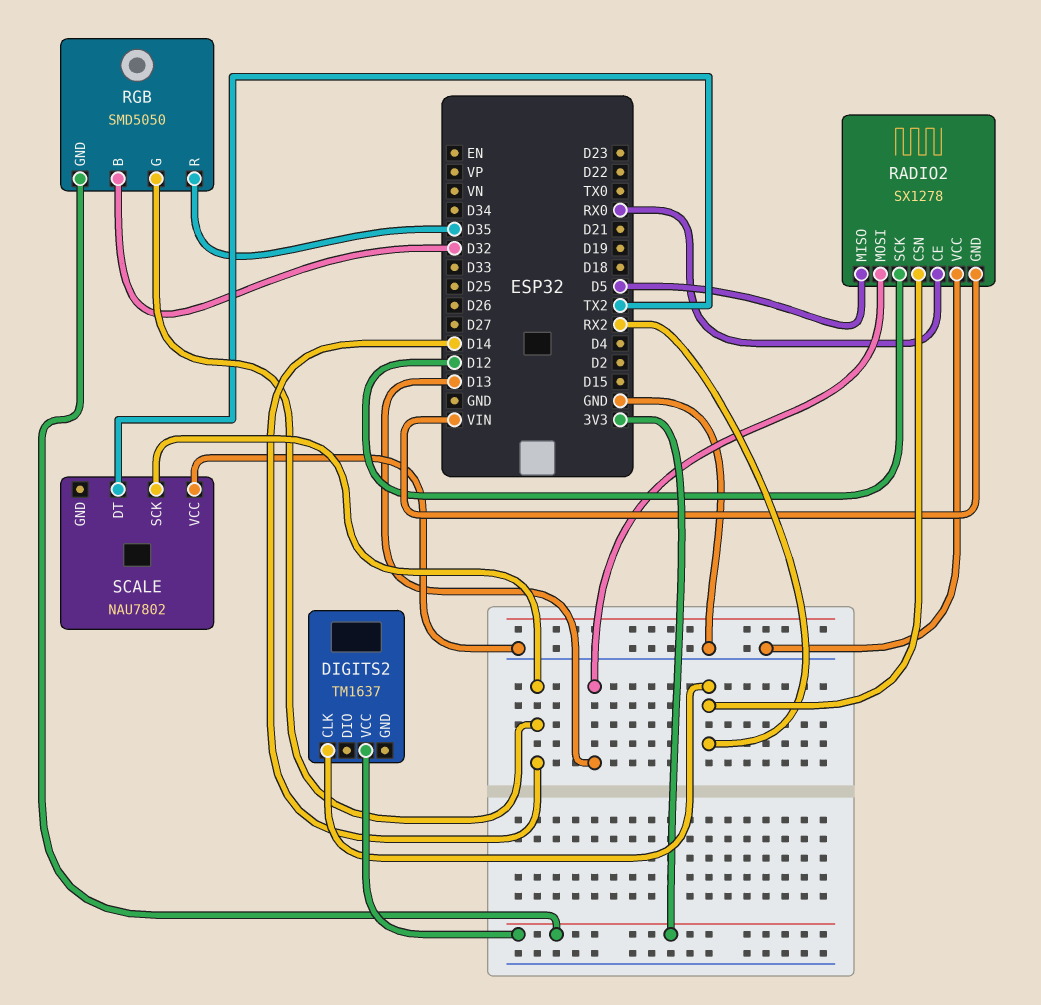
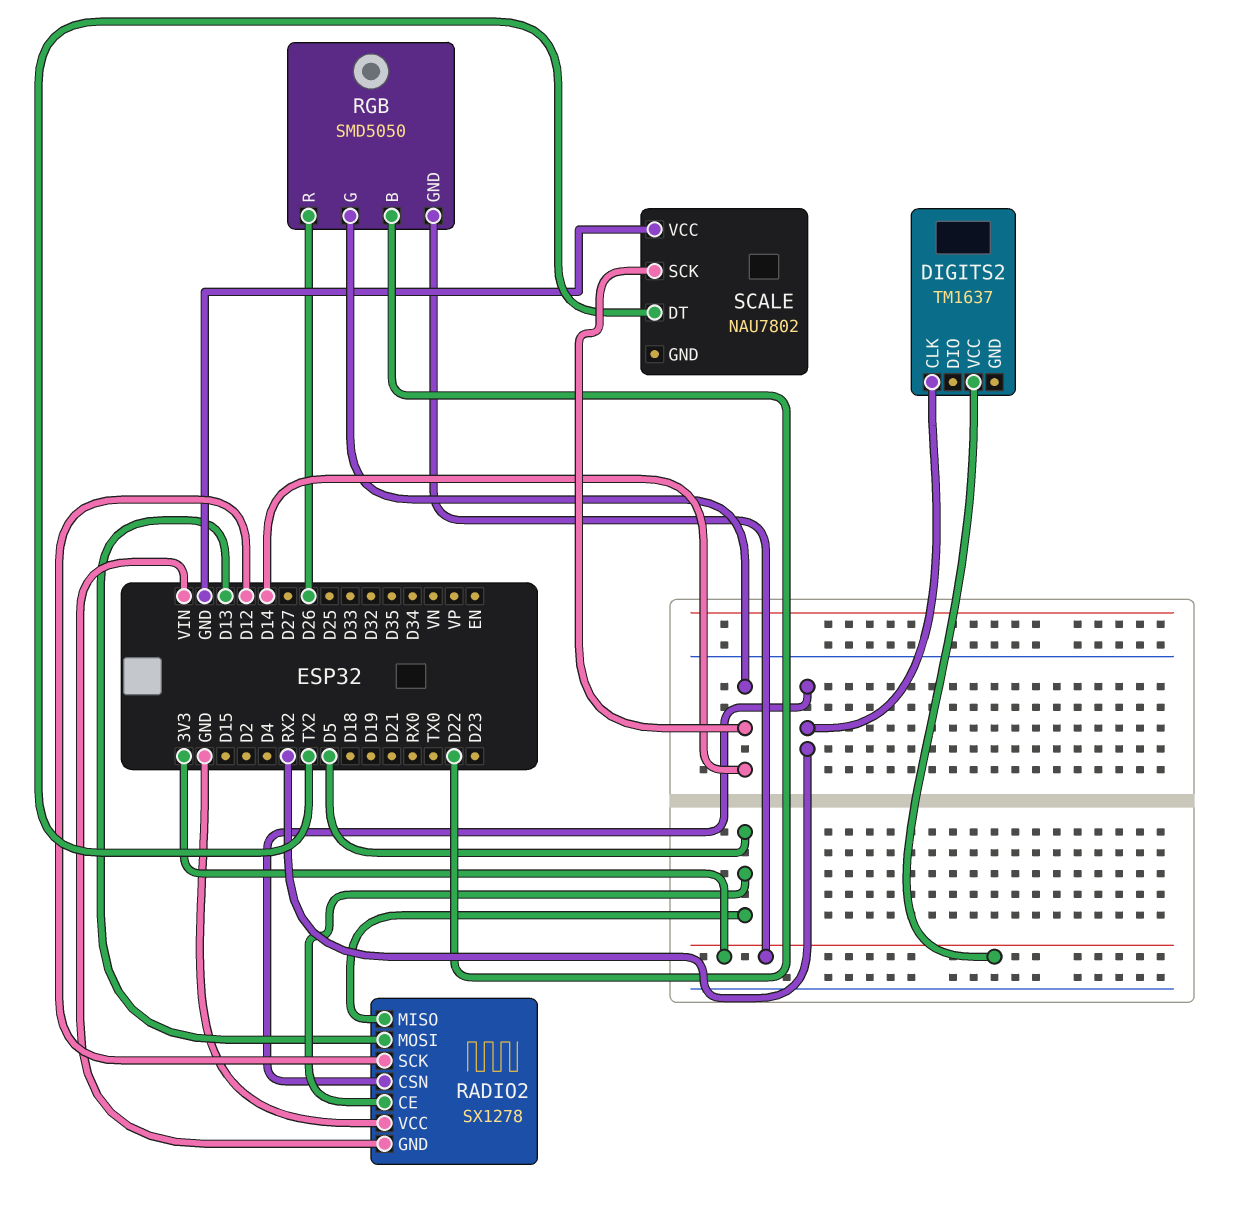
RADIO2 pin CE: RX0 -> D5
RGB pin B: D32 -> D22
RGB pin R: D35 -> D26

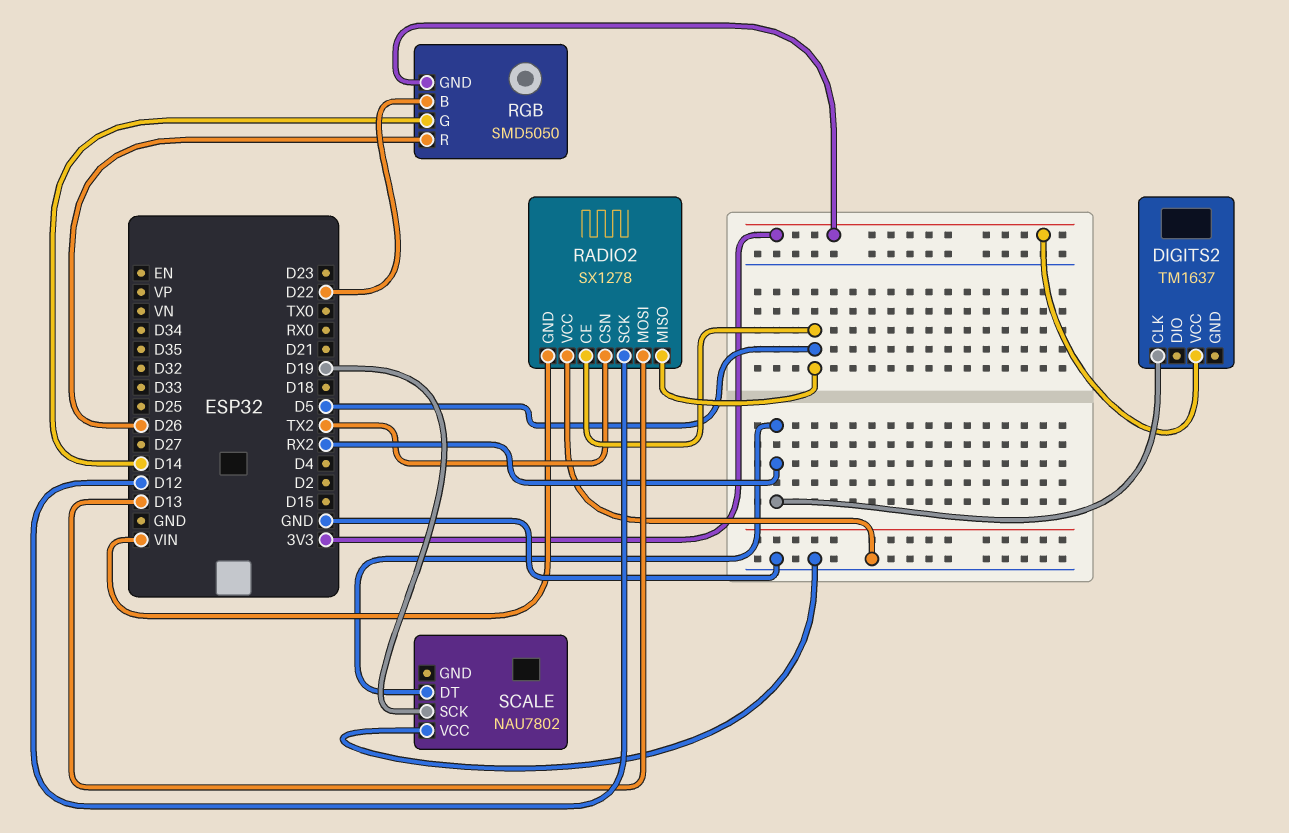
RADIO2 pin CSN: RX2 -> TX2
SCALE pin DT: TX2 -> RX2
SCALE pin SCK: D14 -> D19

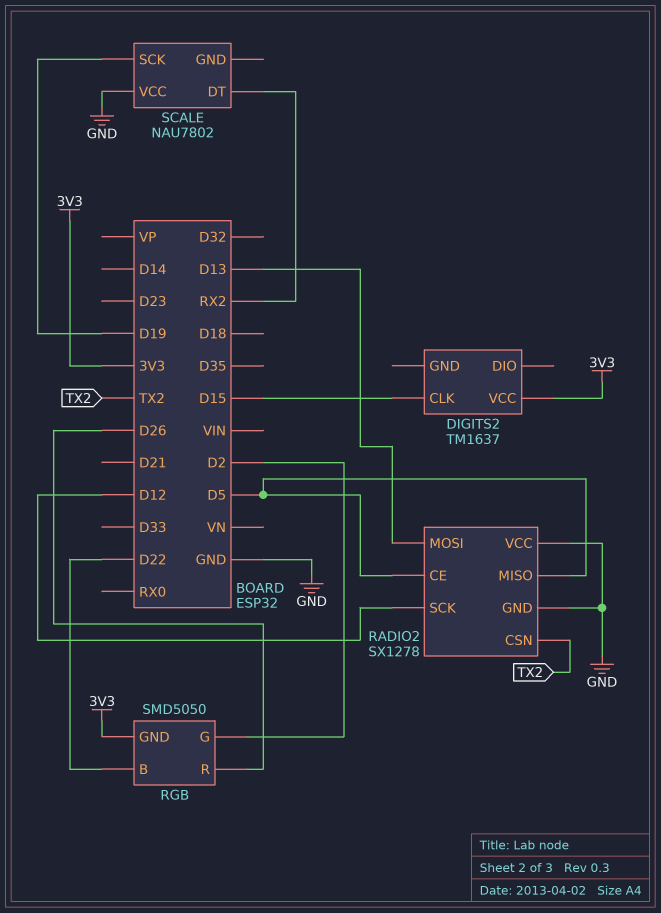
DIGITS2 pin CLK: RX2 -> D15
RADIO2 pin GND: VIN -> GND
RGB pin G: D14 -> D2

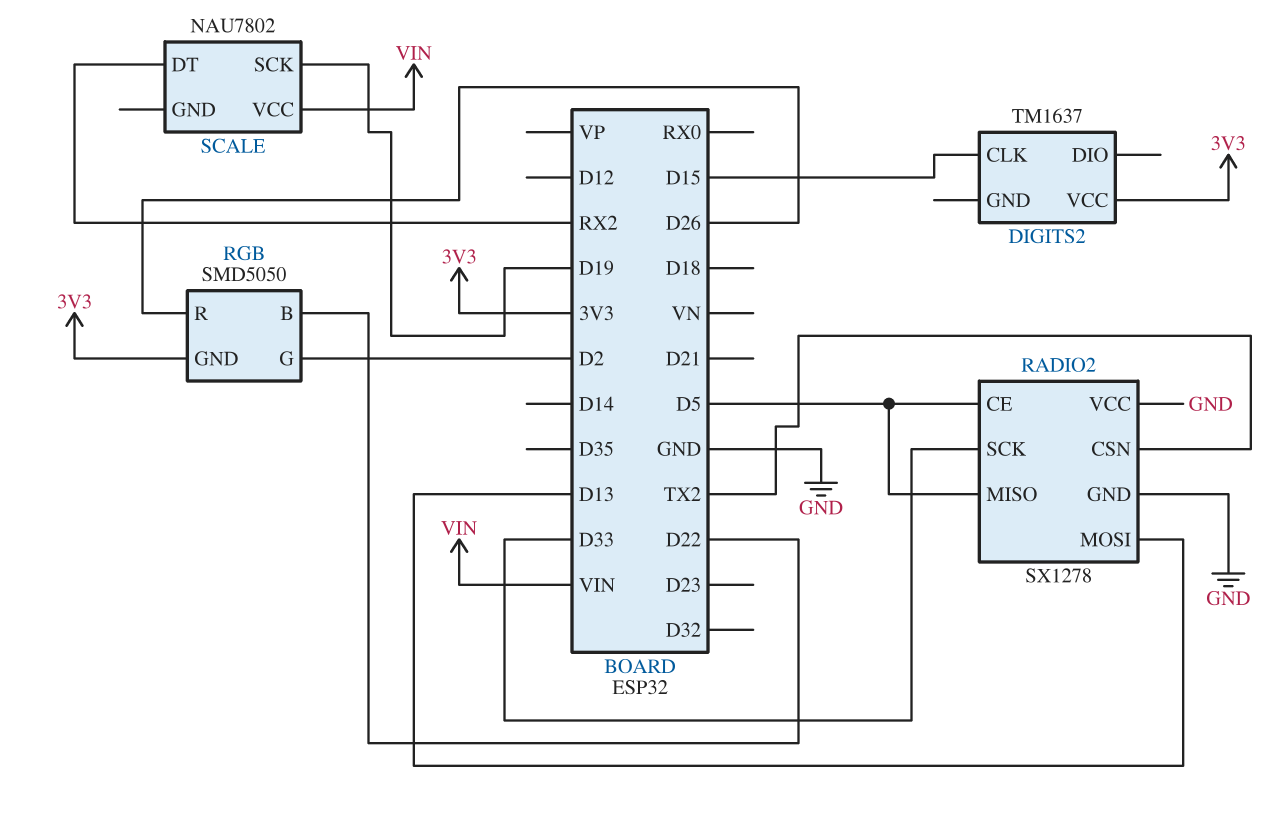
RADIO2 pin SCK: D12 -> D33
SCALE pin VCC: GND -> VIN

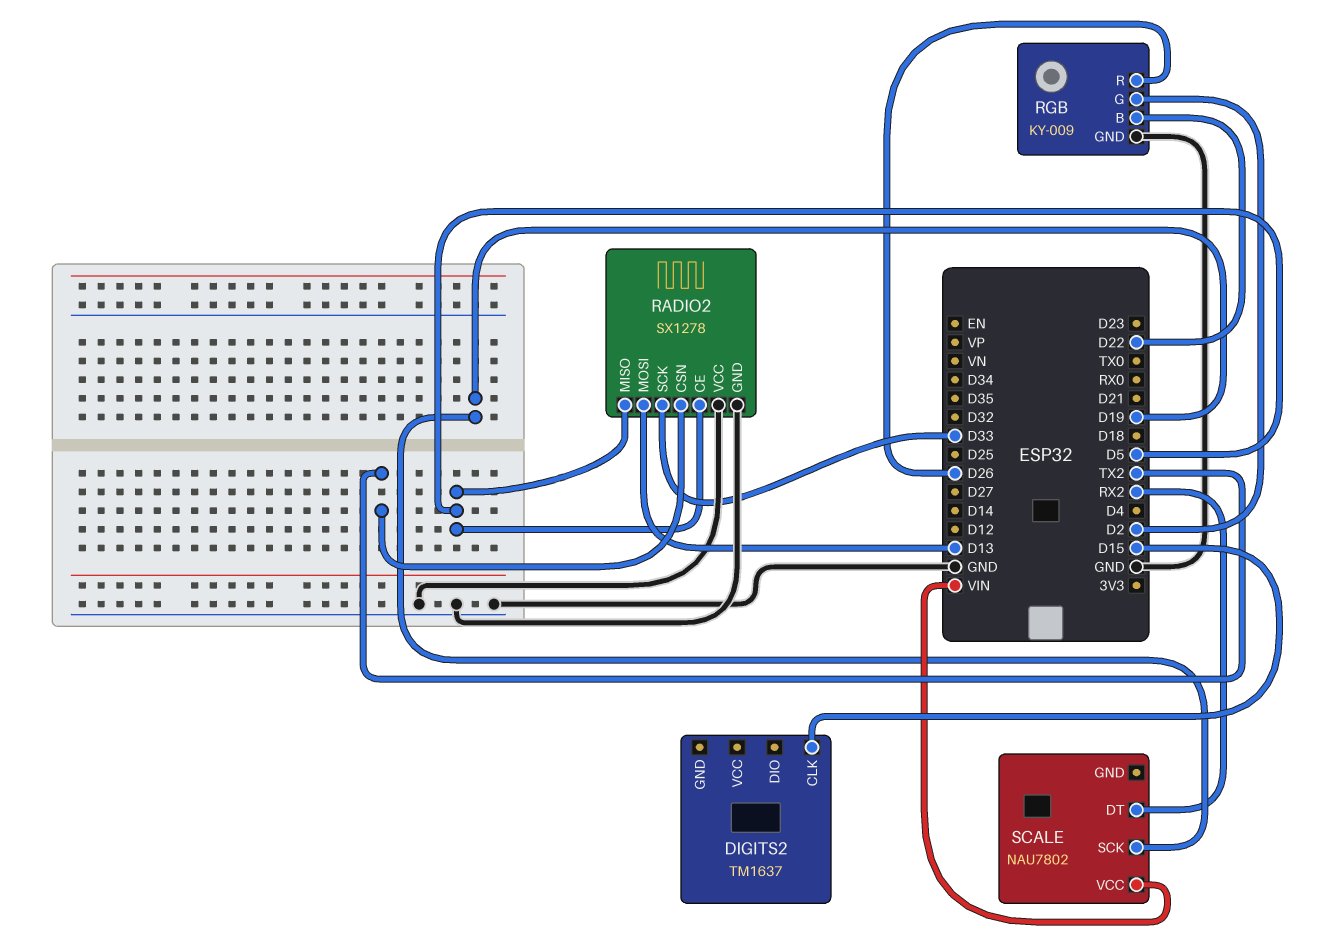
DIGITS2 pin VCC: 3V3 -> none
RGB: SMD5050 -> KY-009
RGB pin GND: 3V3 -> GND

